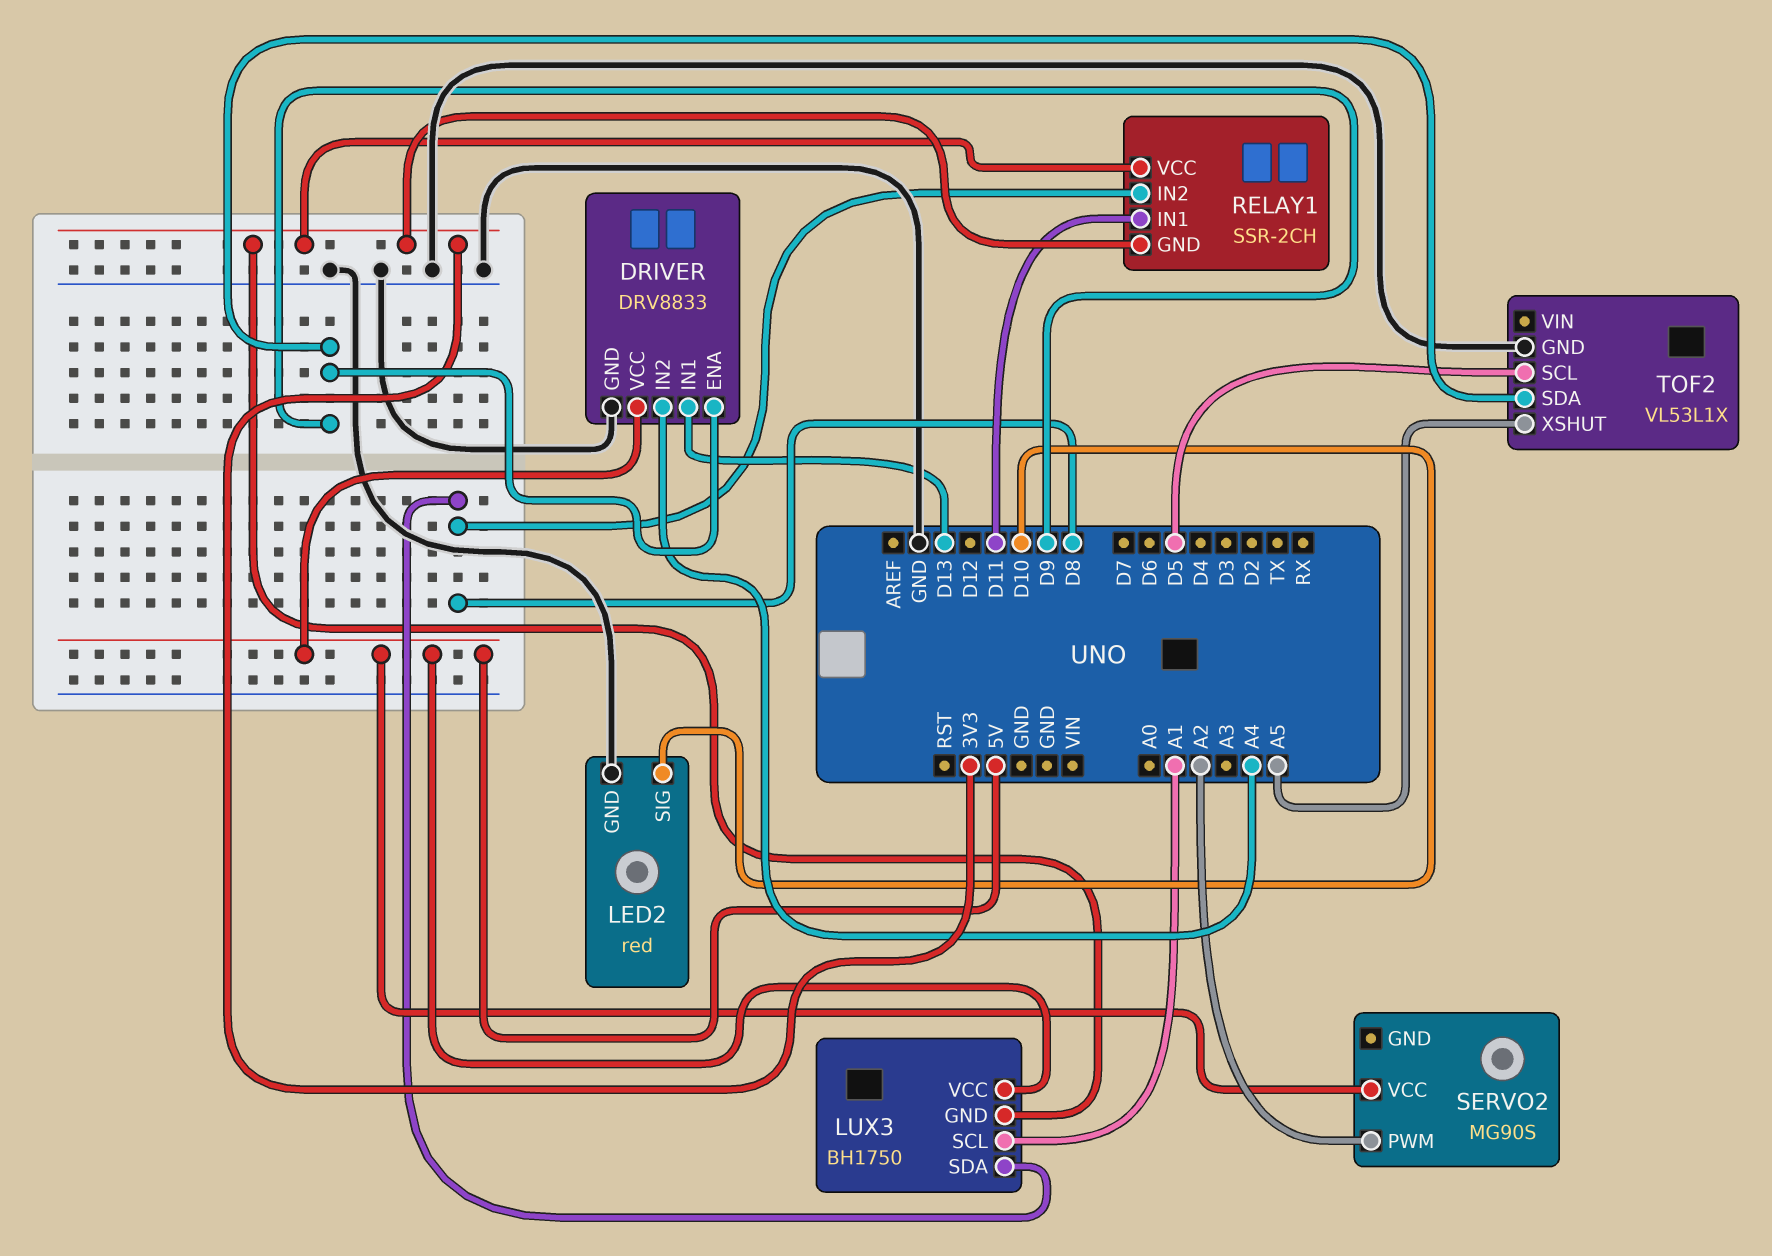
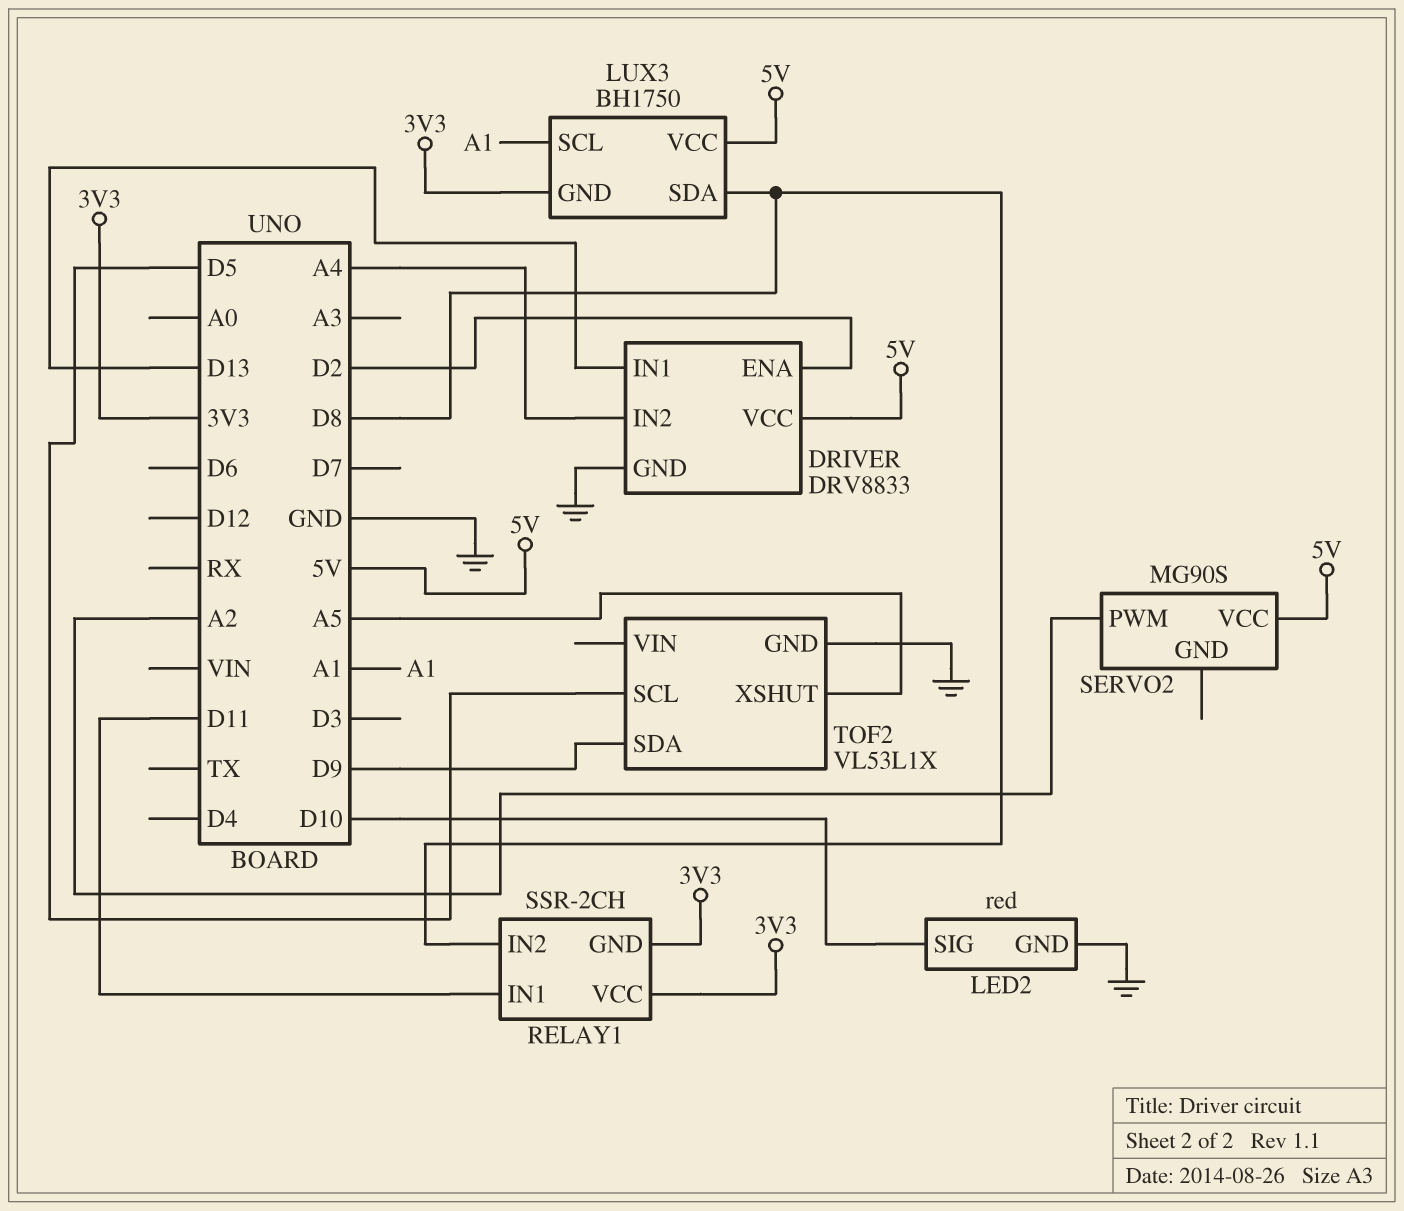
DRIVER pin ENA: D9 -> D2

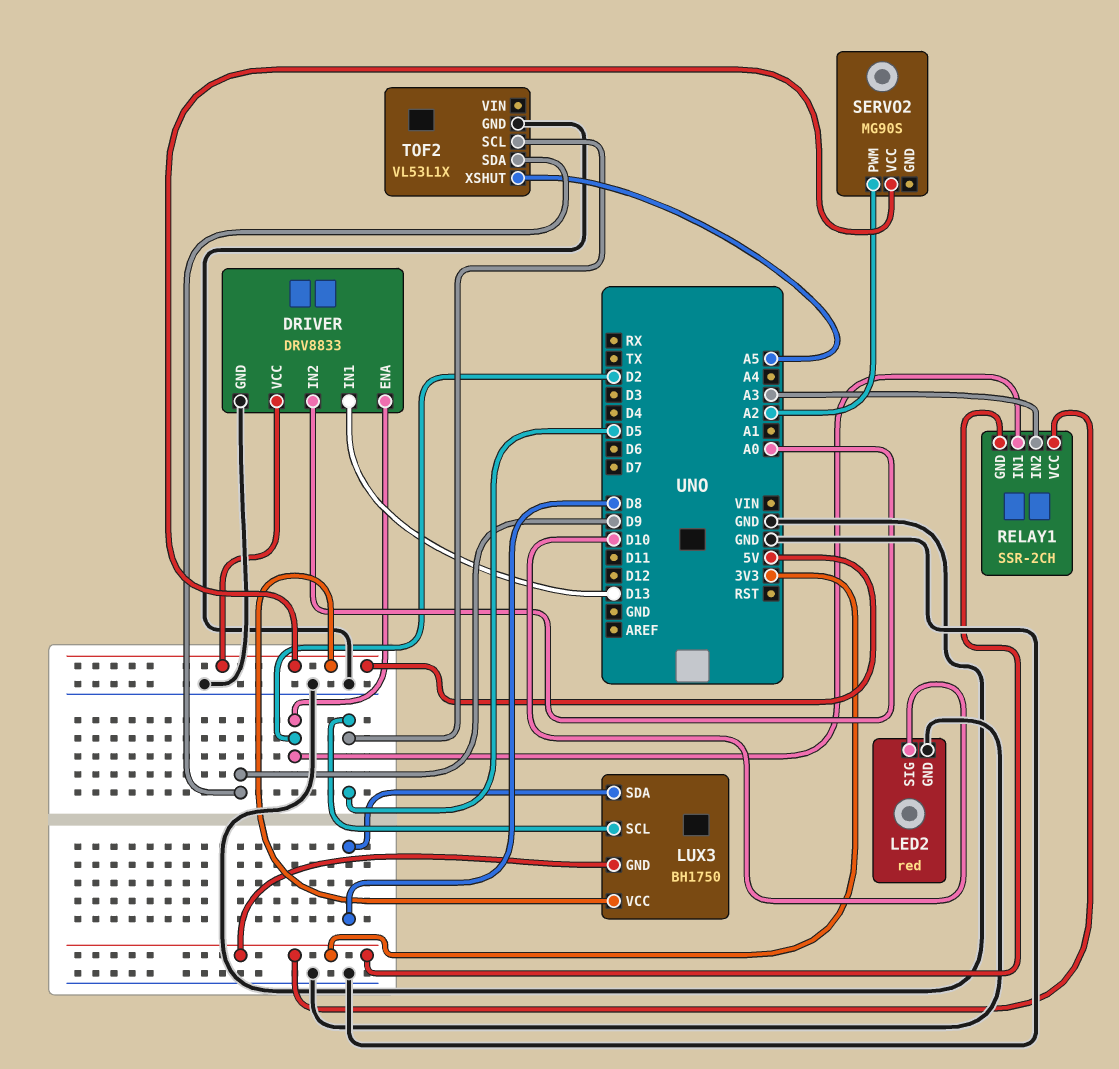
DRIVER pin IN2: A4 -> A0
LUX3 pin SCL: A1 -> D5
RELAY1 pin IN1: D11 -> D2
RELAY1 pin IN2: D8 -> A3

